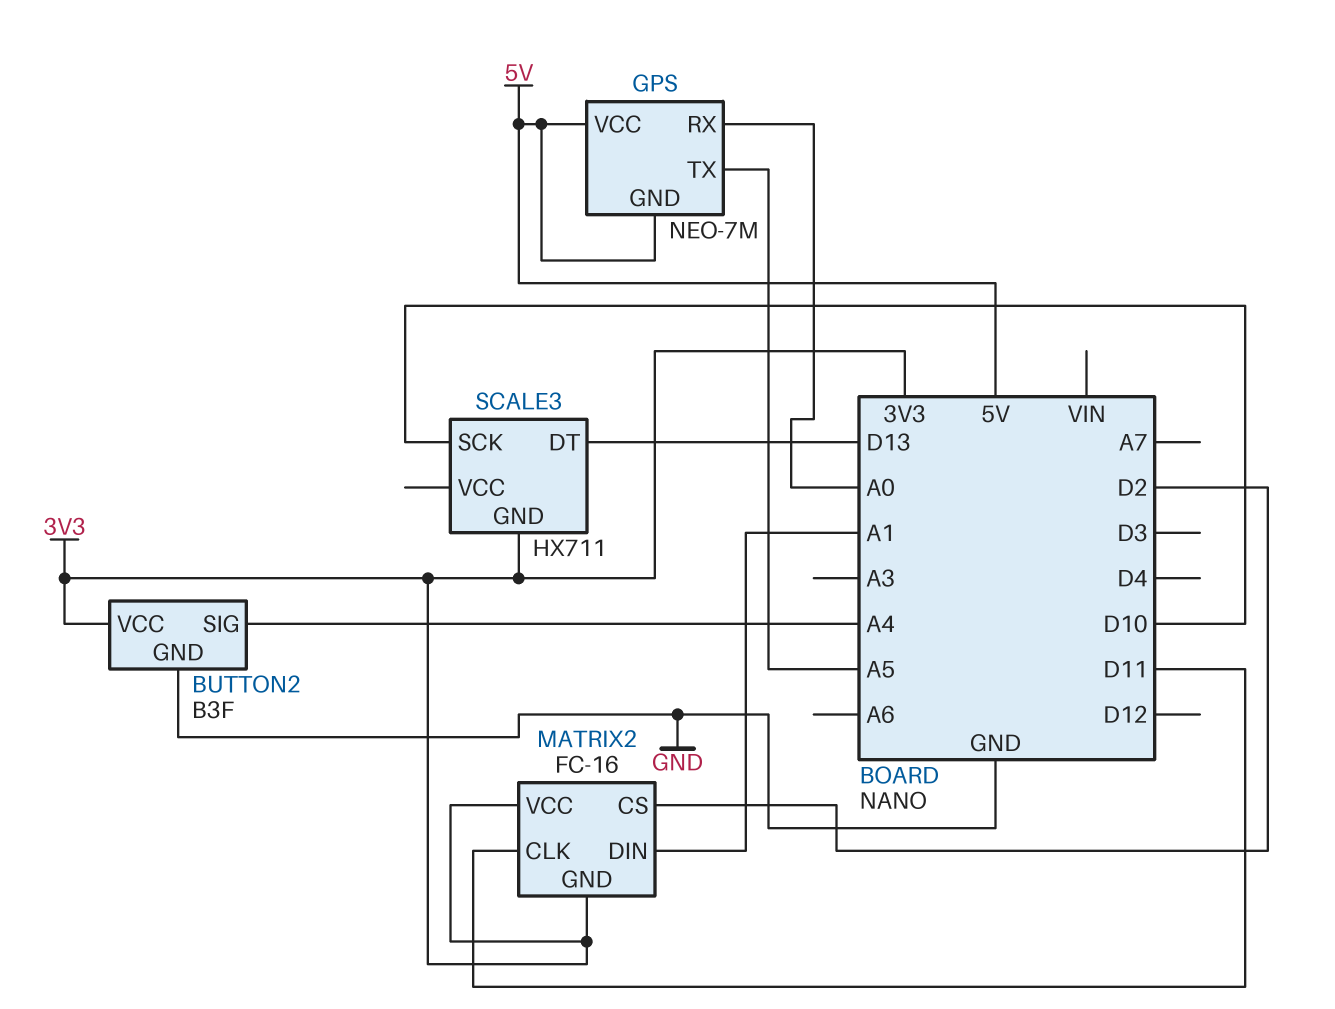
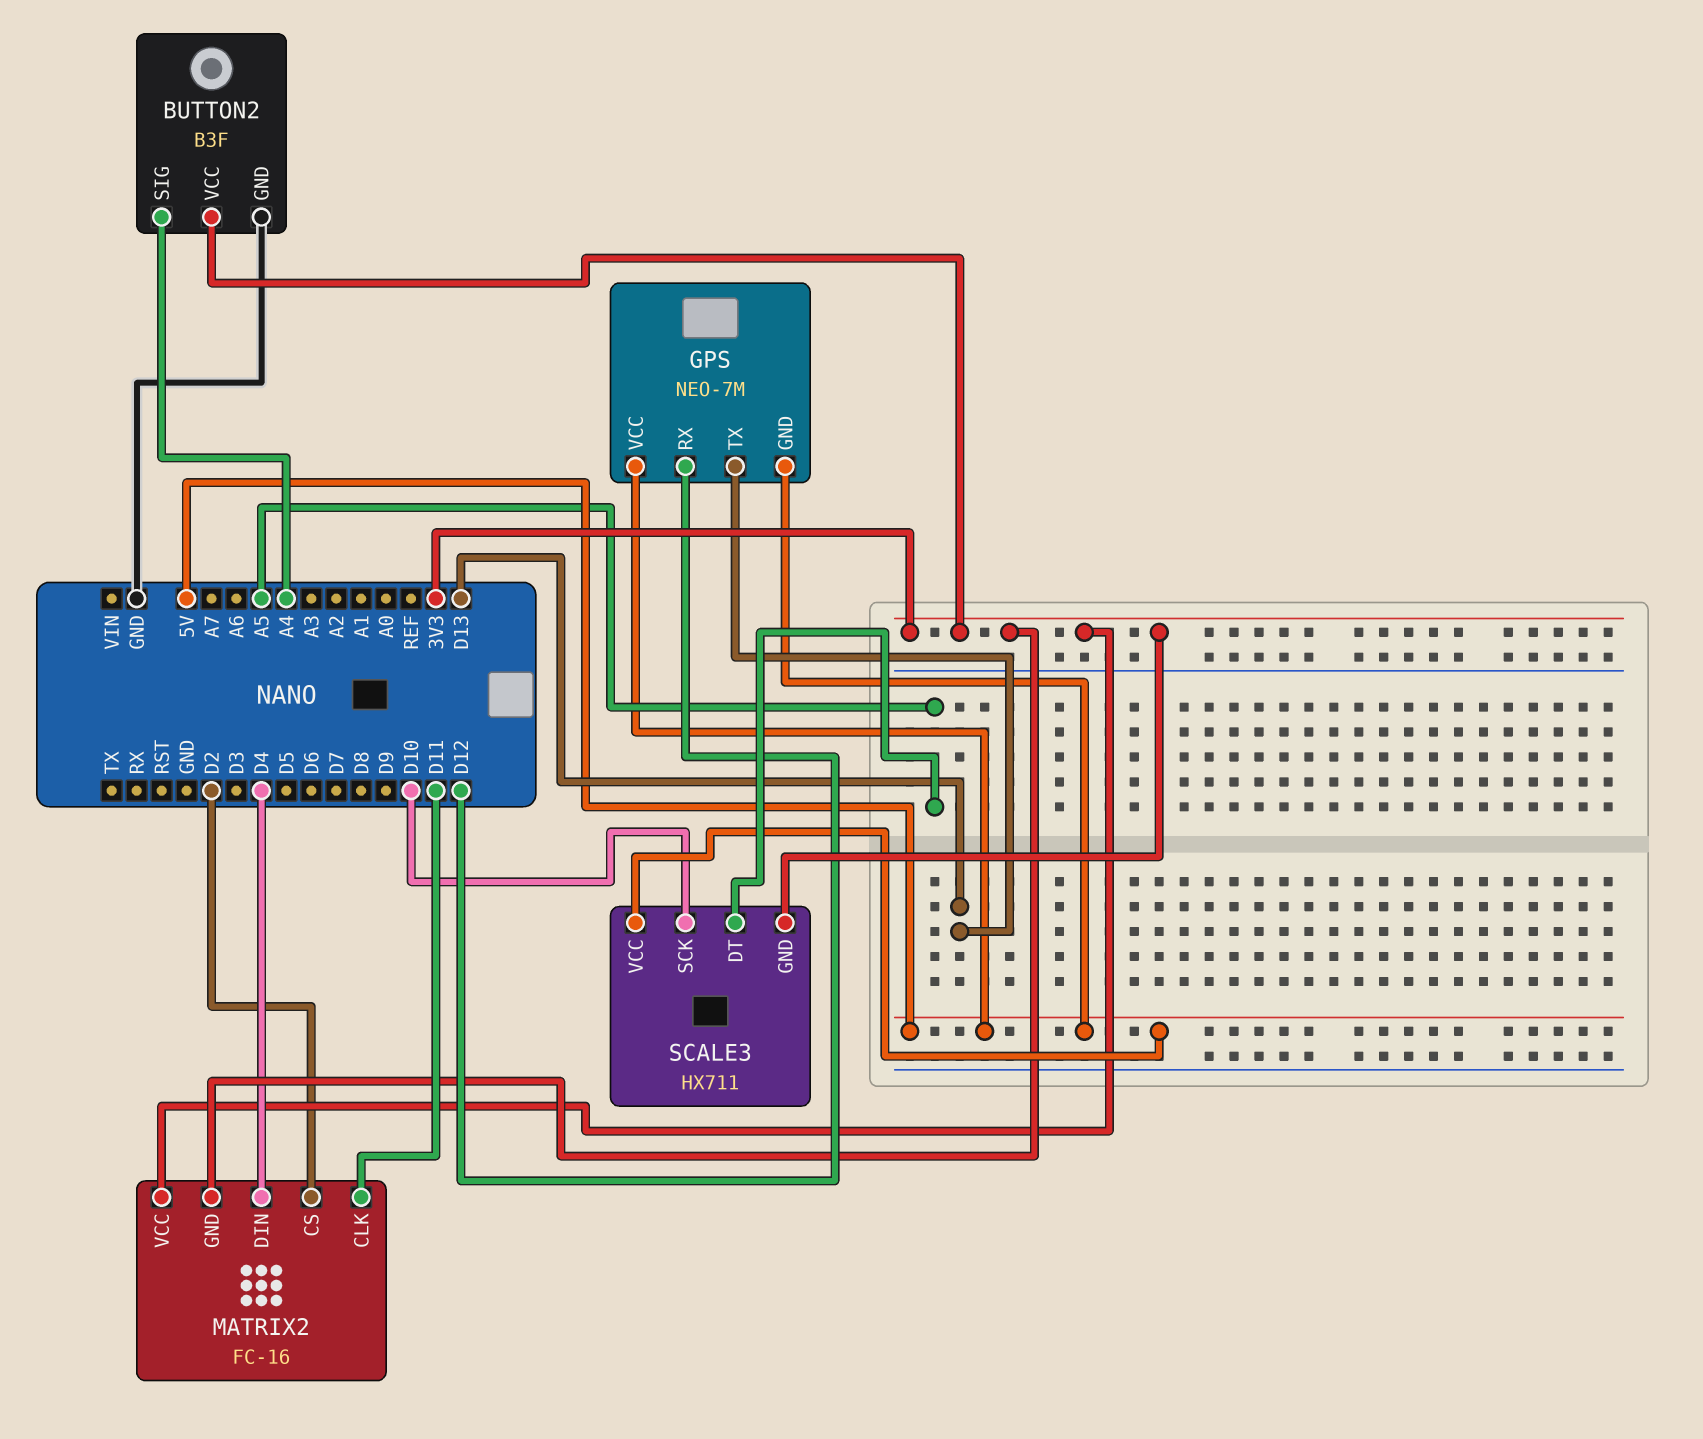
GPS pin RX: A0 -> D12
GPS pin TX: A5 -> D13
MATRIX2 pin DIN: A1 -> D4
SCALE3 pin DT: D13 -> A5
SCALE3 pin VCC: none -> 5V

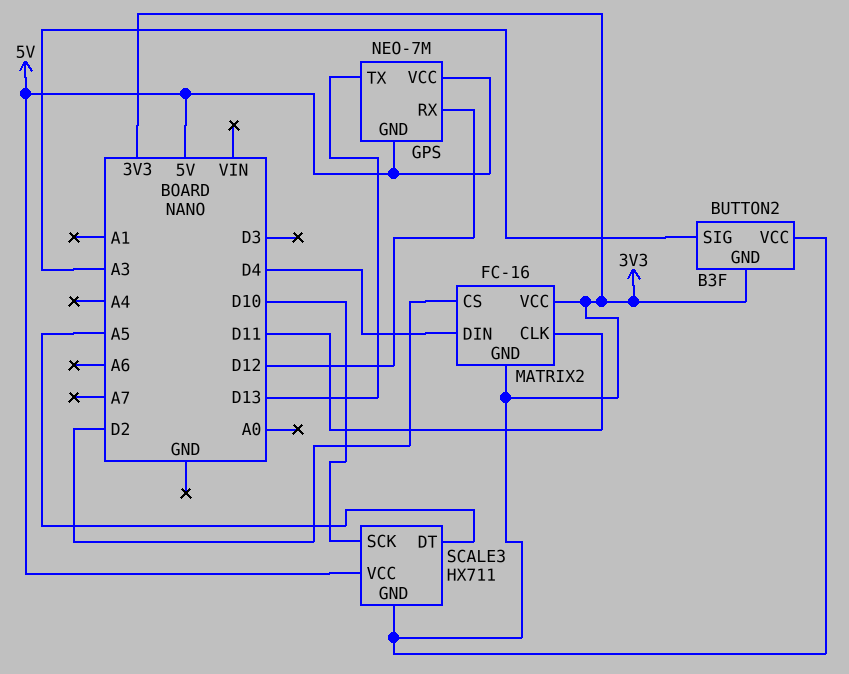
BUTTON2 pin GND: GND -> 3V3
BUTTON2 pin SIG: A4 -> A3

